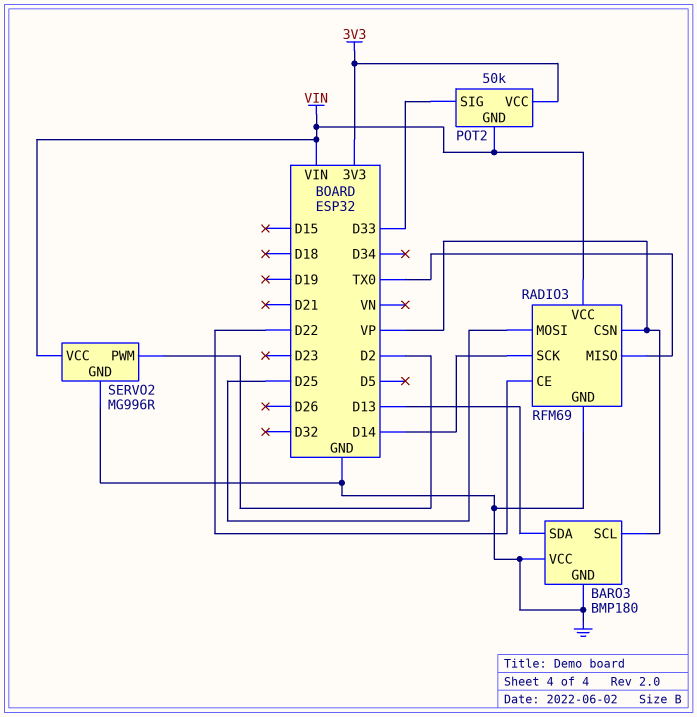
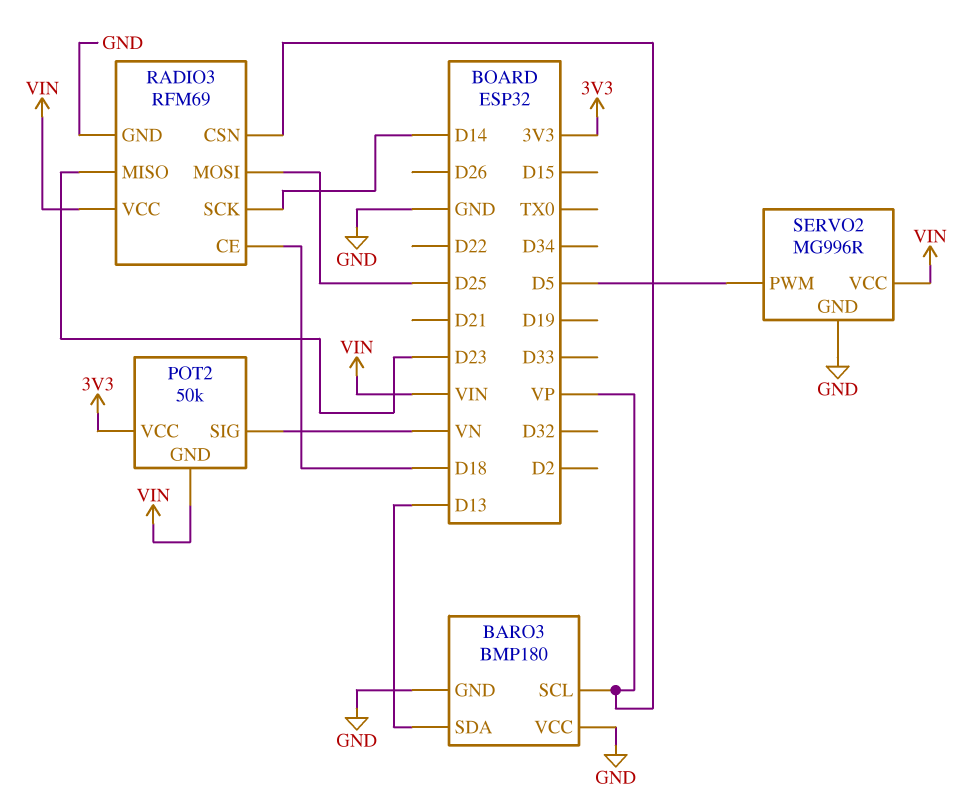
POT2 pin SIG: D33 -> VN
RADIO3 pin CE: D22 -> D18
RADIO3 pin MISO: TX0 -> D23
SERVO2 pin PWM: D2 -> D5

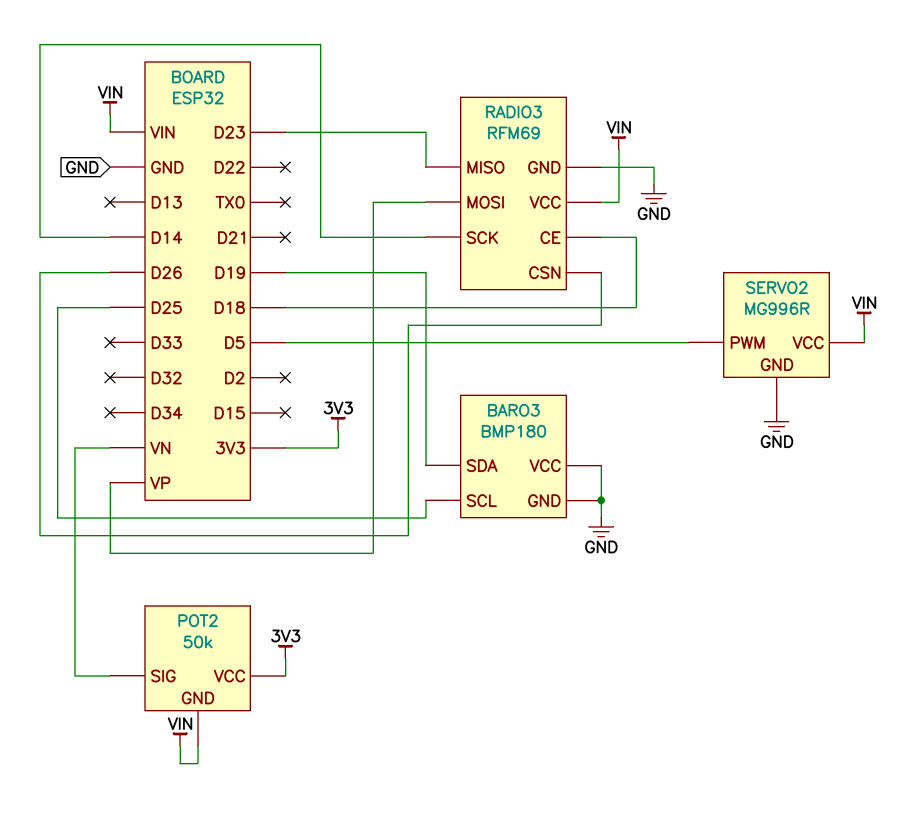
BARO3 pin SCL: VP -> D25
BARO3 pin SDA: D13 -> D19
RADIO3 pin CSN: VP -> D26
RADIO3 pin MOSI: D25 -> VP

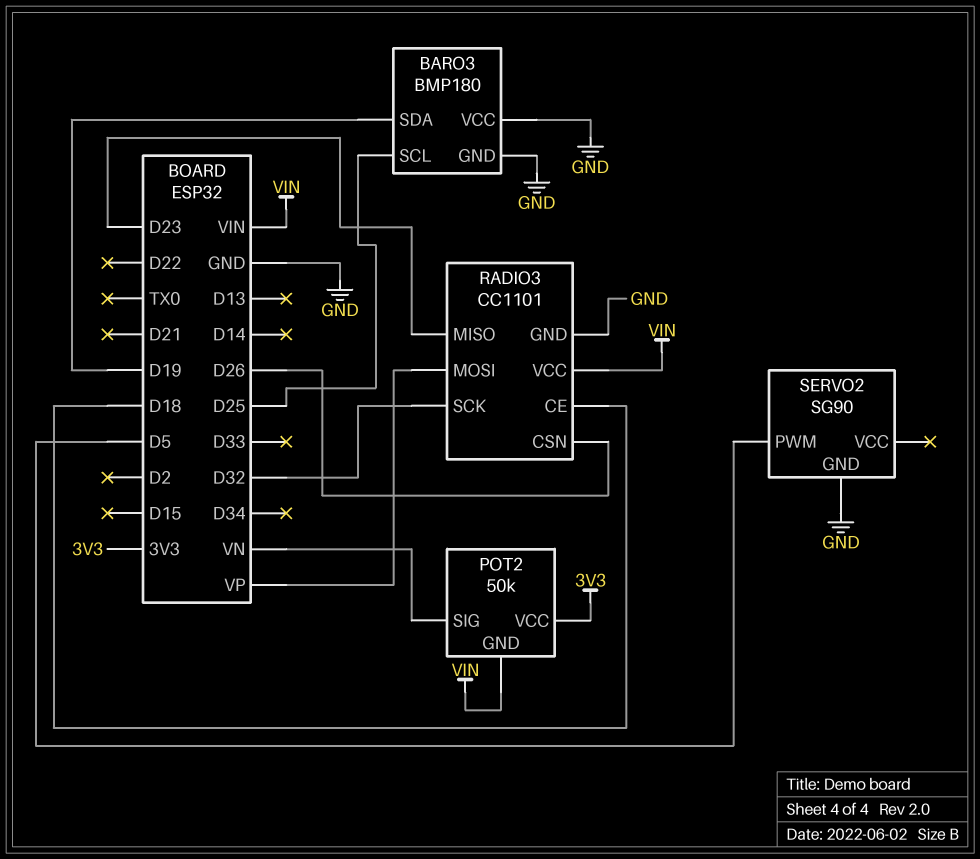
RADIO3: RFM69 -> CC1101
RADIO3 pin SCK: D14 -> D32
SERVO2: MG996R -> SG90
SERVO2 pin VCC: VIN -> none

